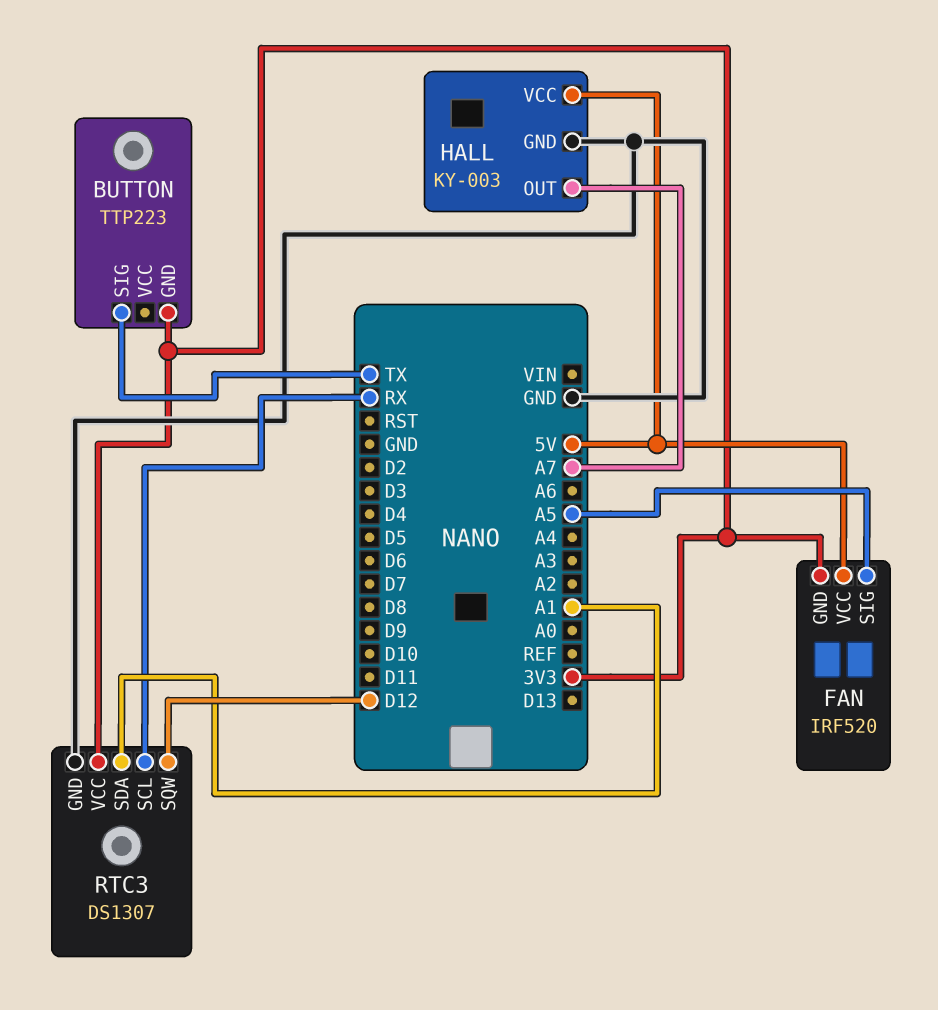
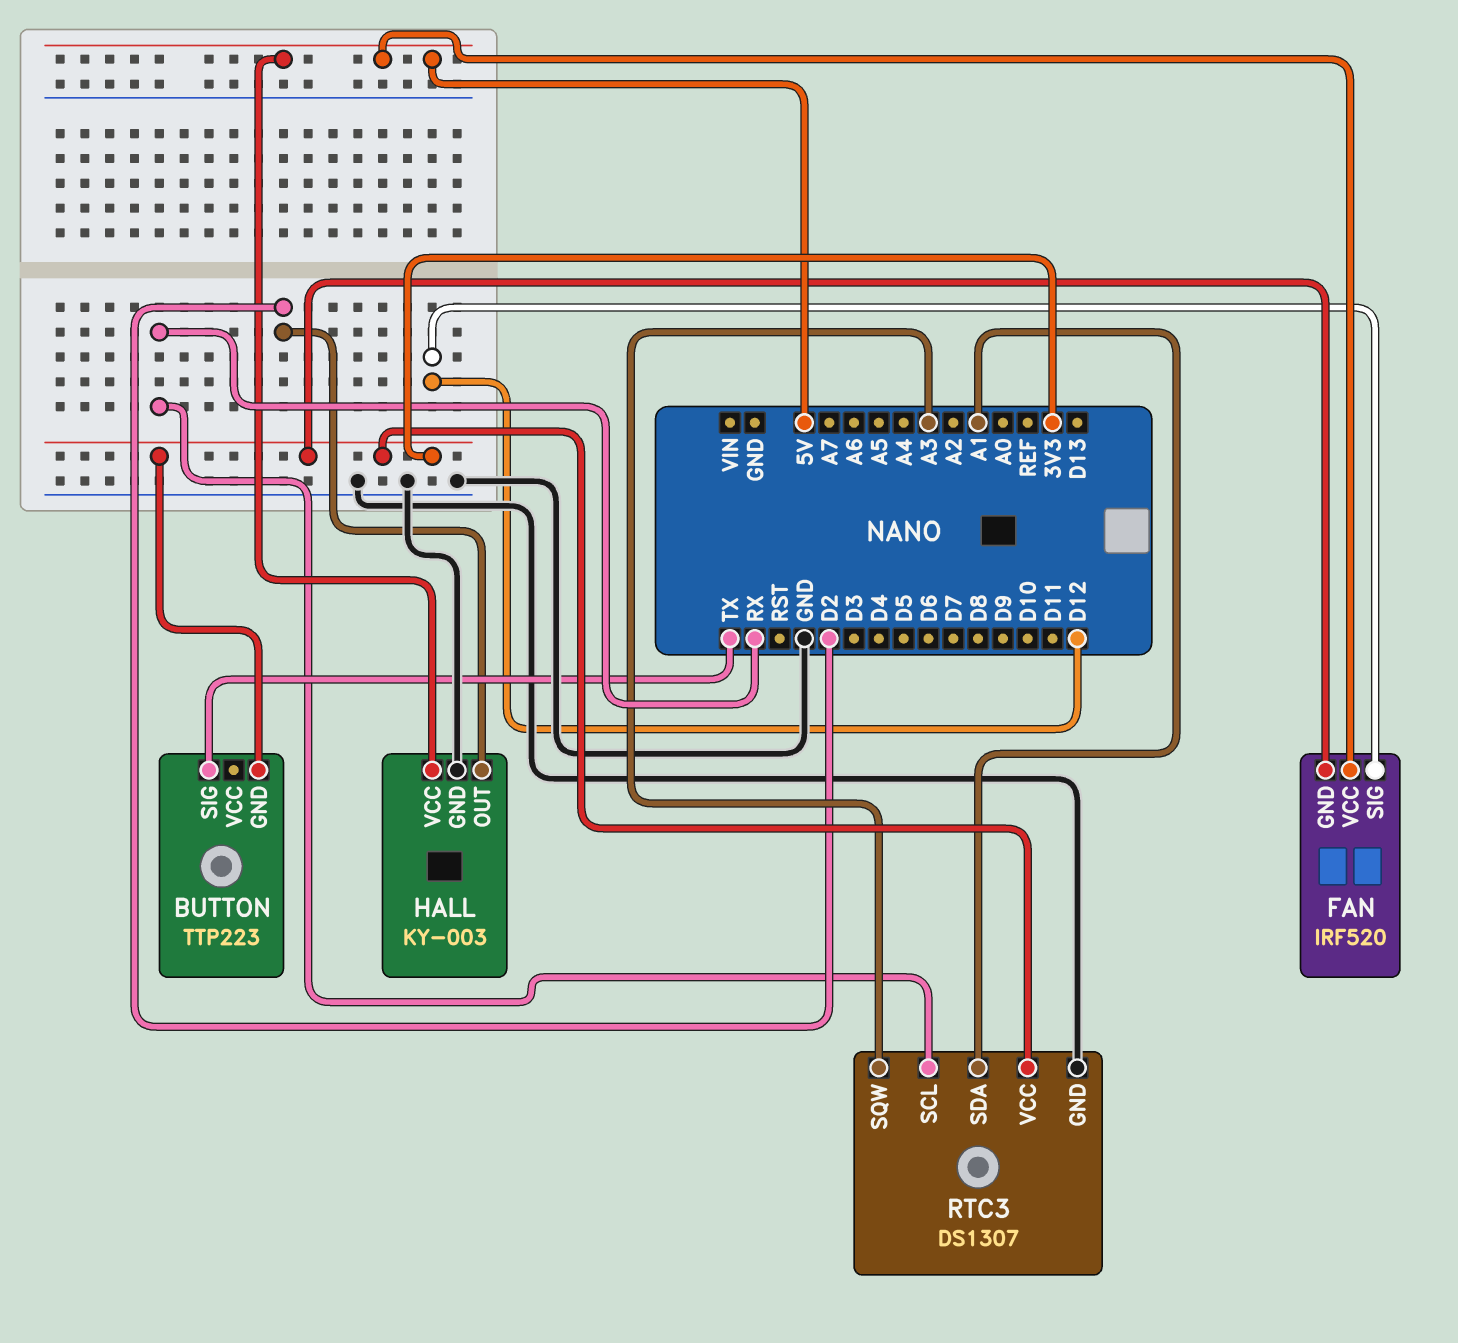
FAN pin SIG: A5 -> D12
HALL pin OUT: A7 -> D2
RTC3 pin SQW: D12 -> A3

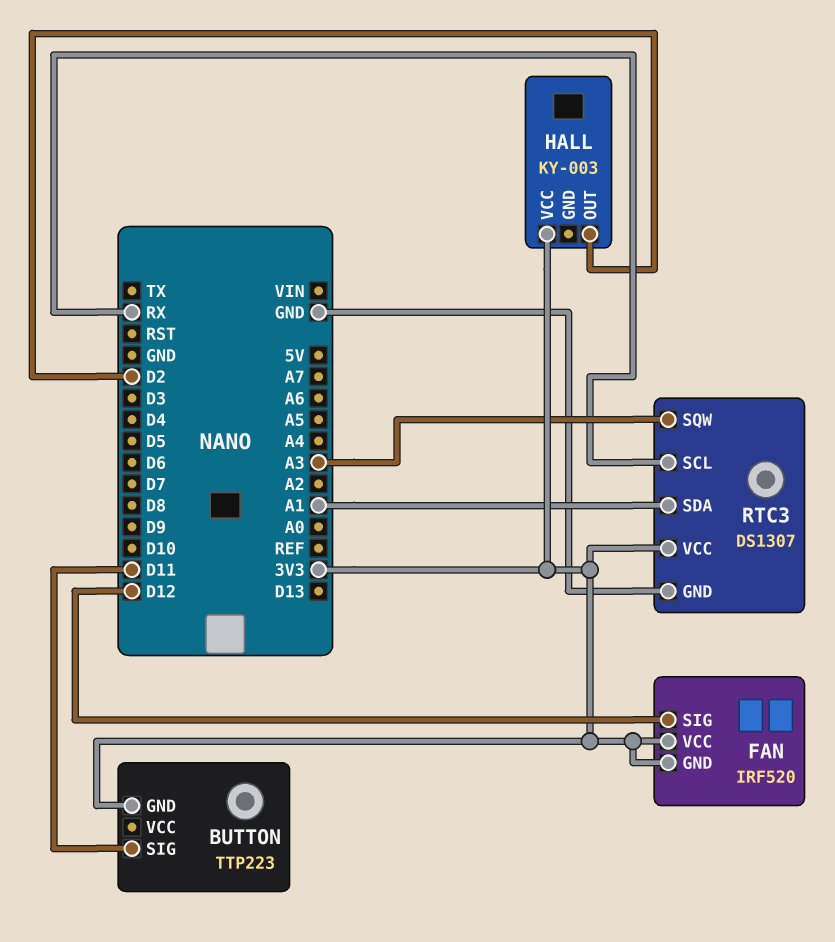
BUTTON pin SIG: TX -> D11
FAN pin VCC: 5V -> 3V3
HALL pin GND: GND -> none
HALL pin VCC: 5V -> 3V3

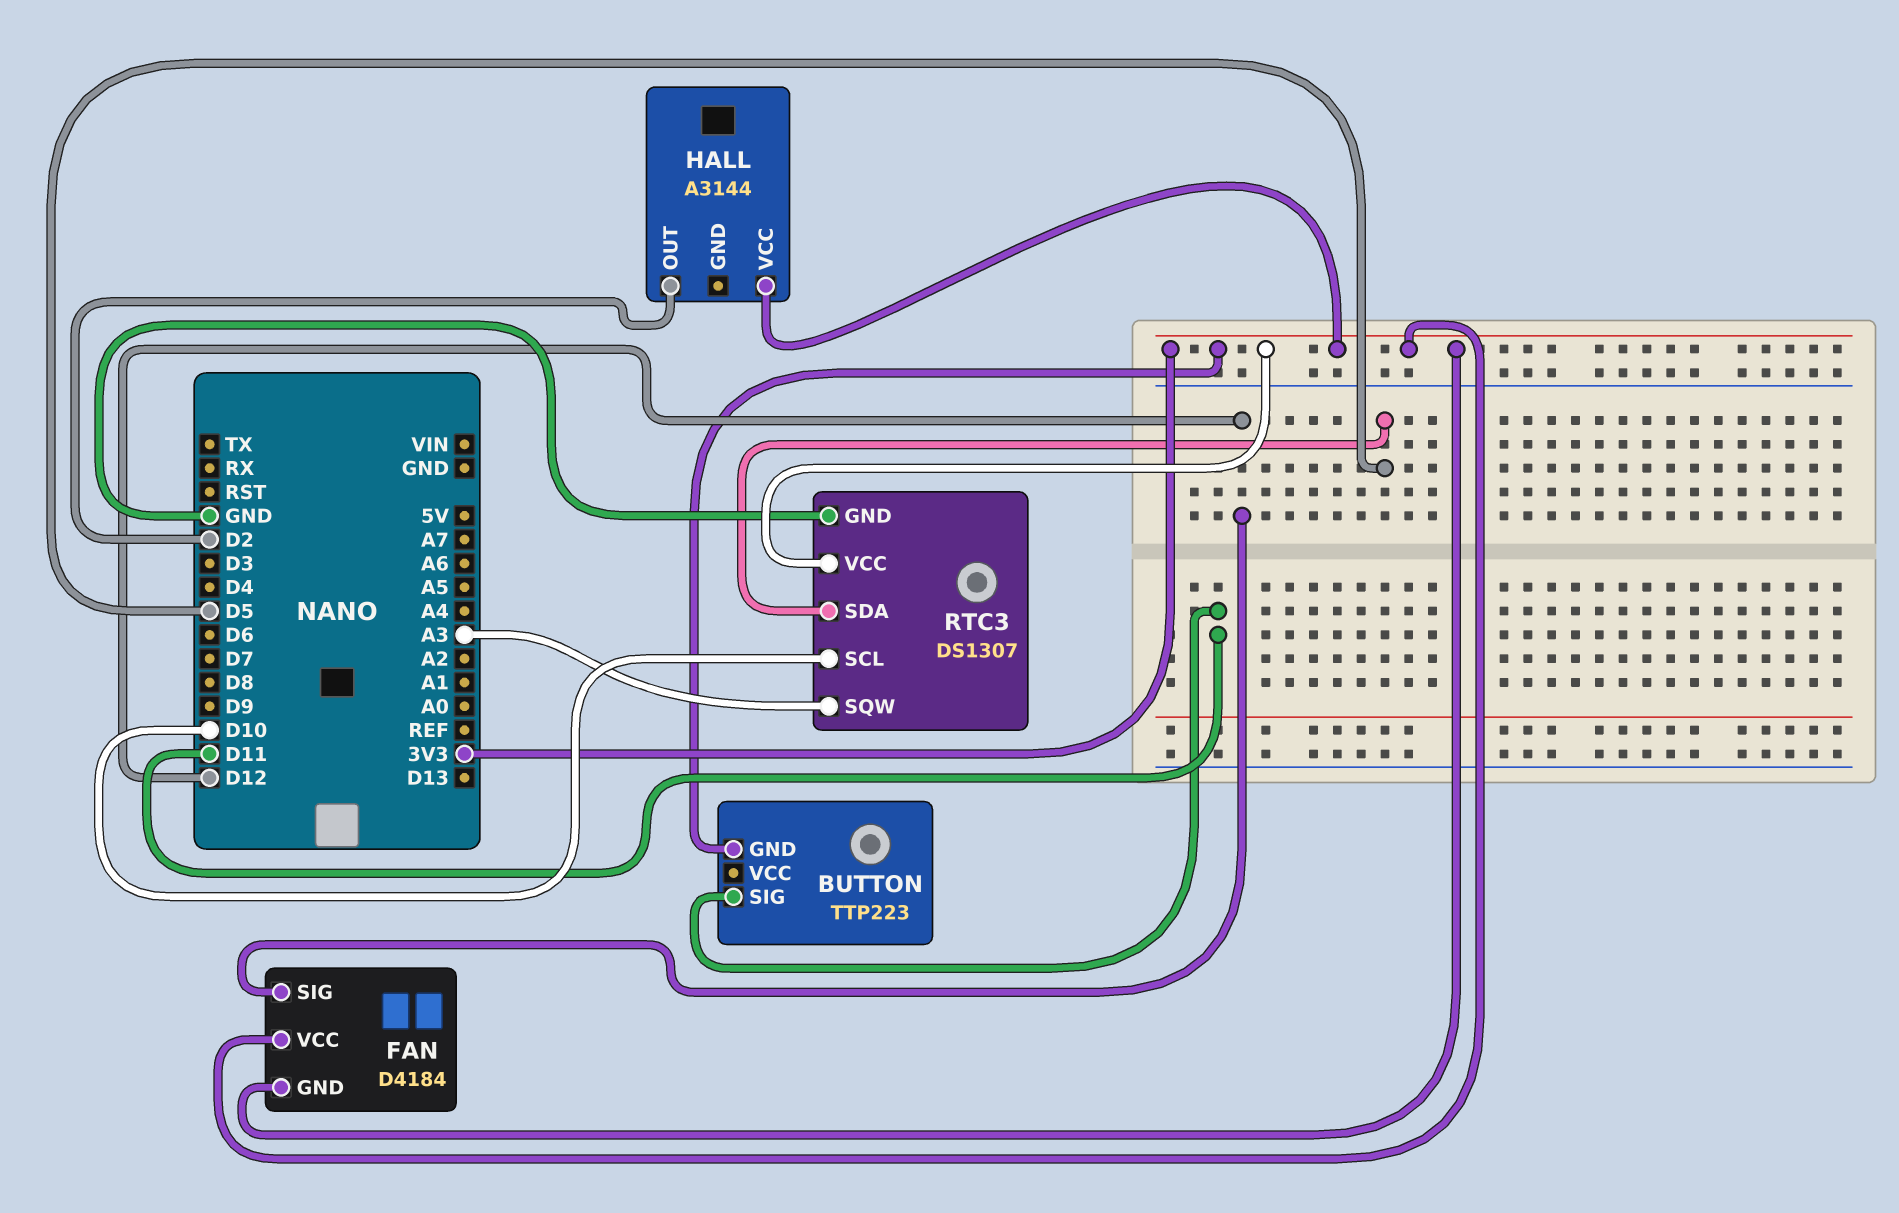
FAN: IRF520 -> D4184
HALL: KY-003 -> A3144
RTC3 pin SCL: RX -> D10
RTC3 pin SDA: A1 -> D5

